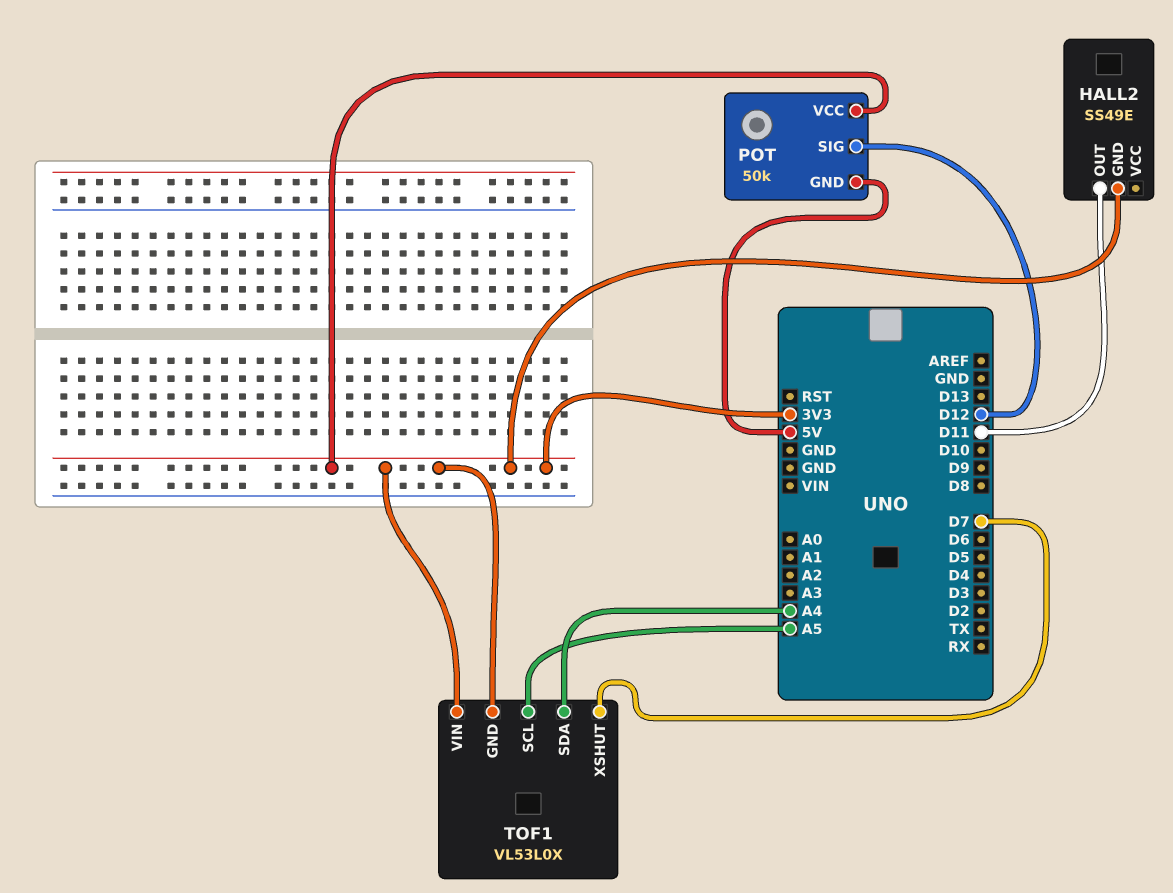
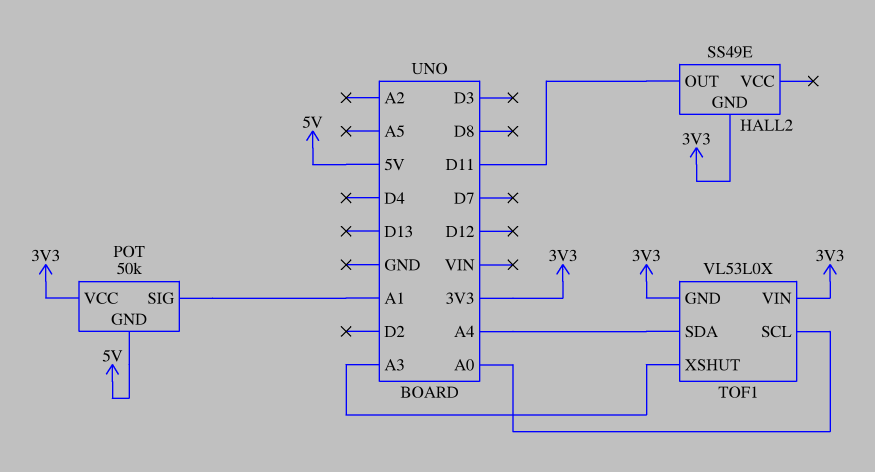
POT pin SIG: D12 -> A1
TOF1 pin SCL: A5 -> A0
TOF1 pin XSHUT: D7 -> A3

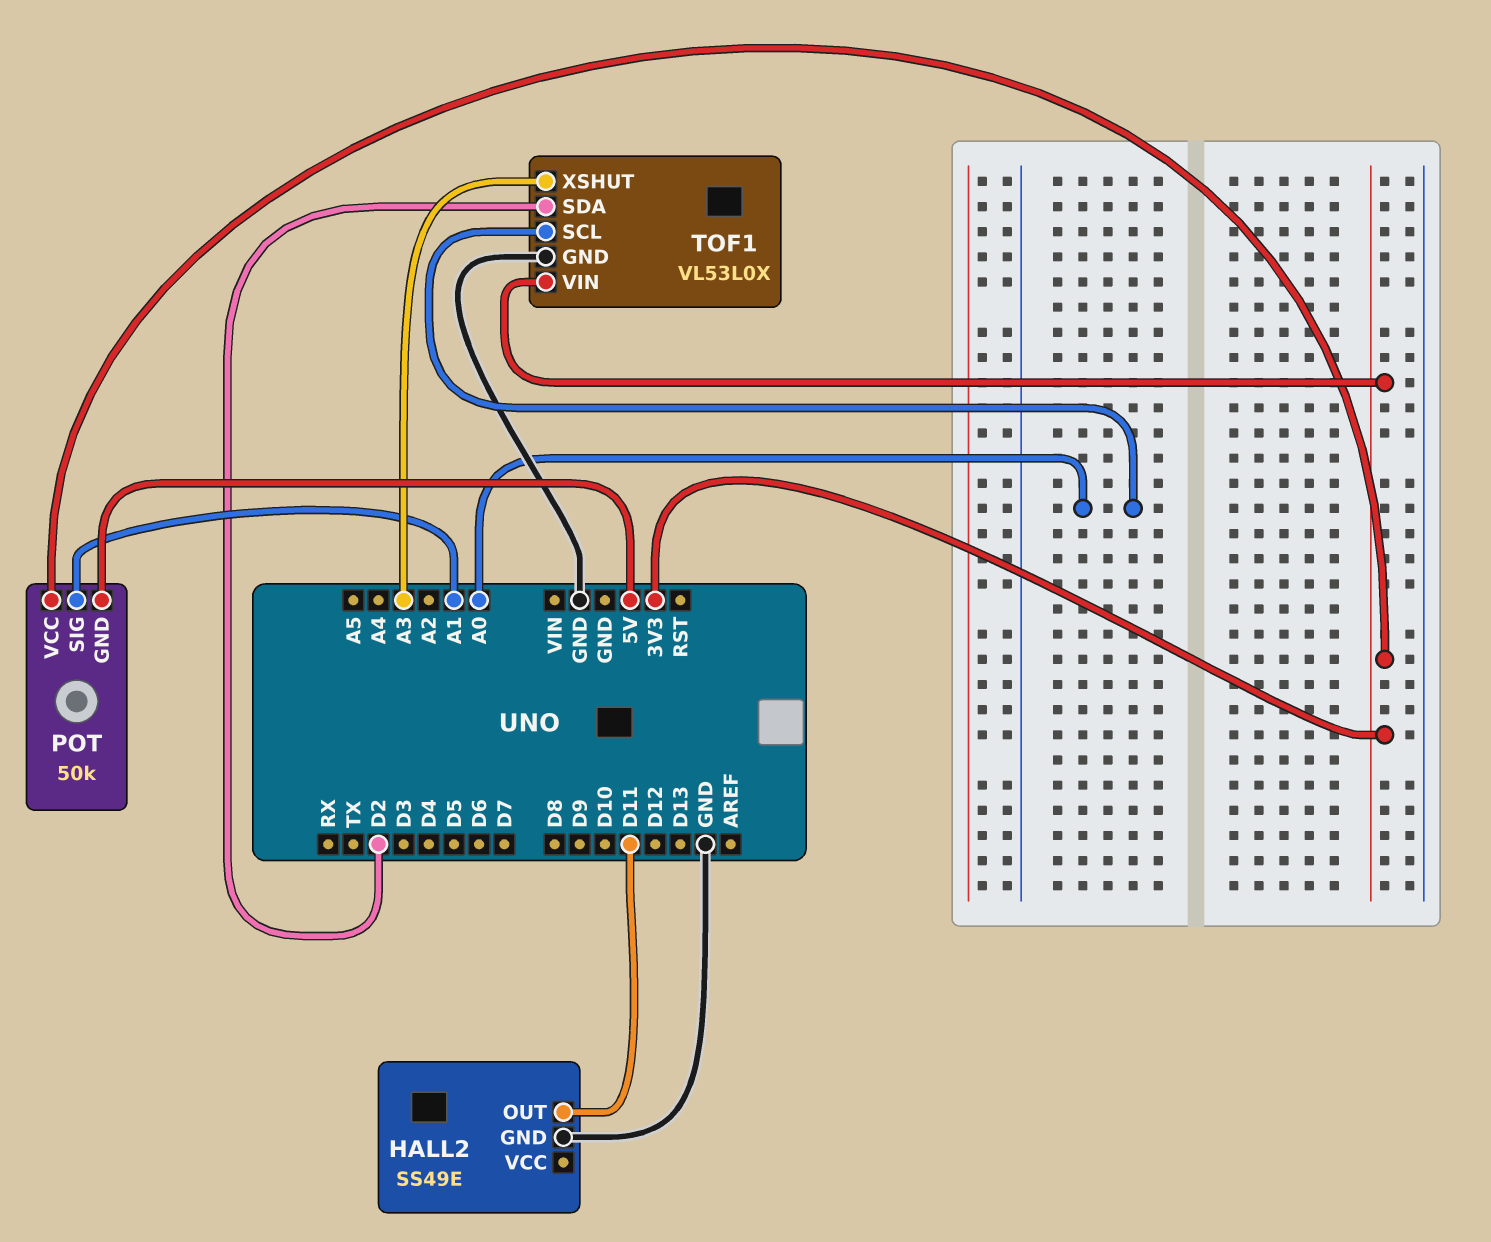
HALL2 pin GND: 3V3 -> GND
TOF1 pin GND: 3V3 -> GND
TOF1 pin SDA: A4 -> D2

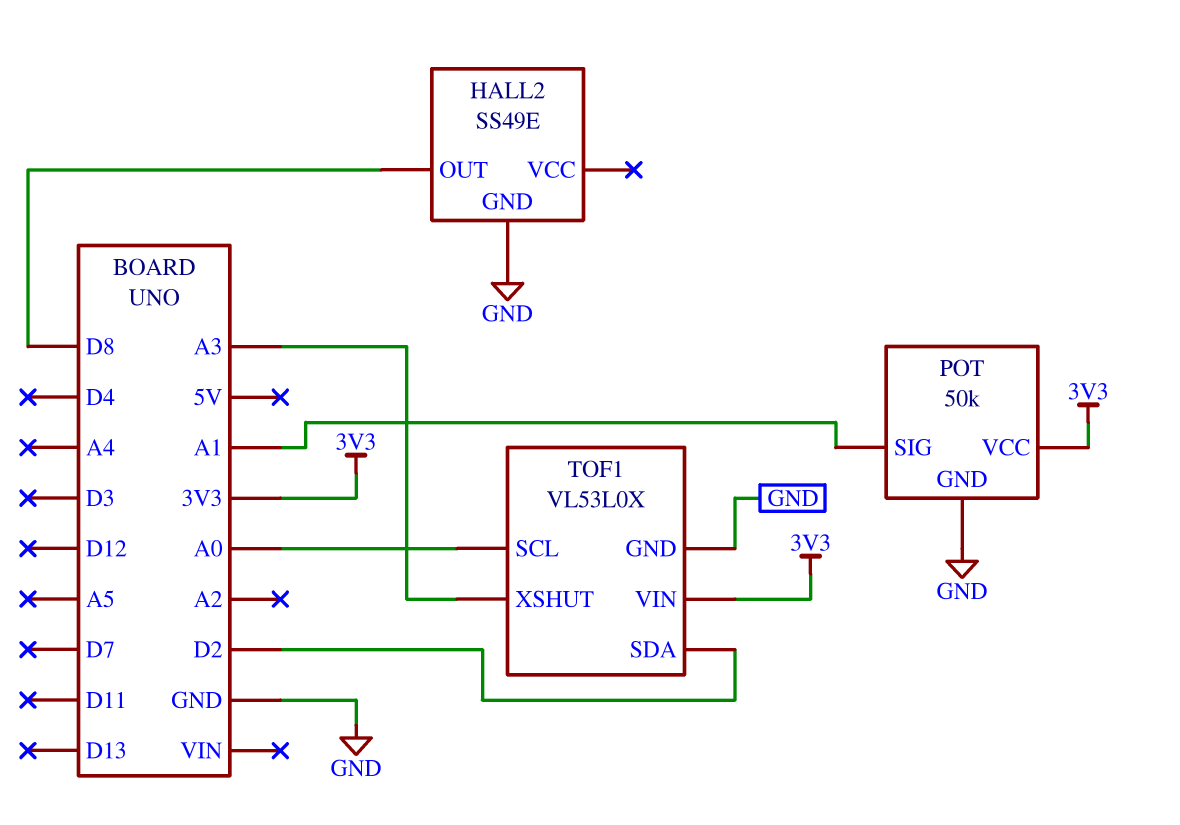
HALL2 pin OUT: D11 -> D8
POT pin GND: 5V -> GND

